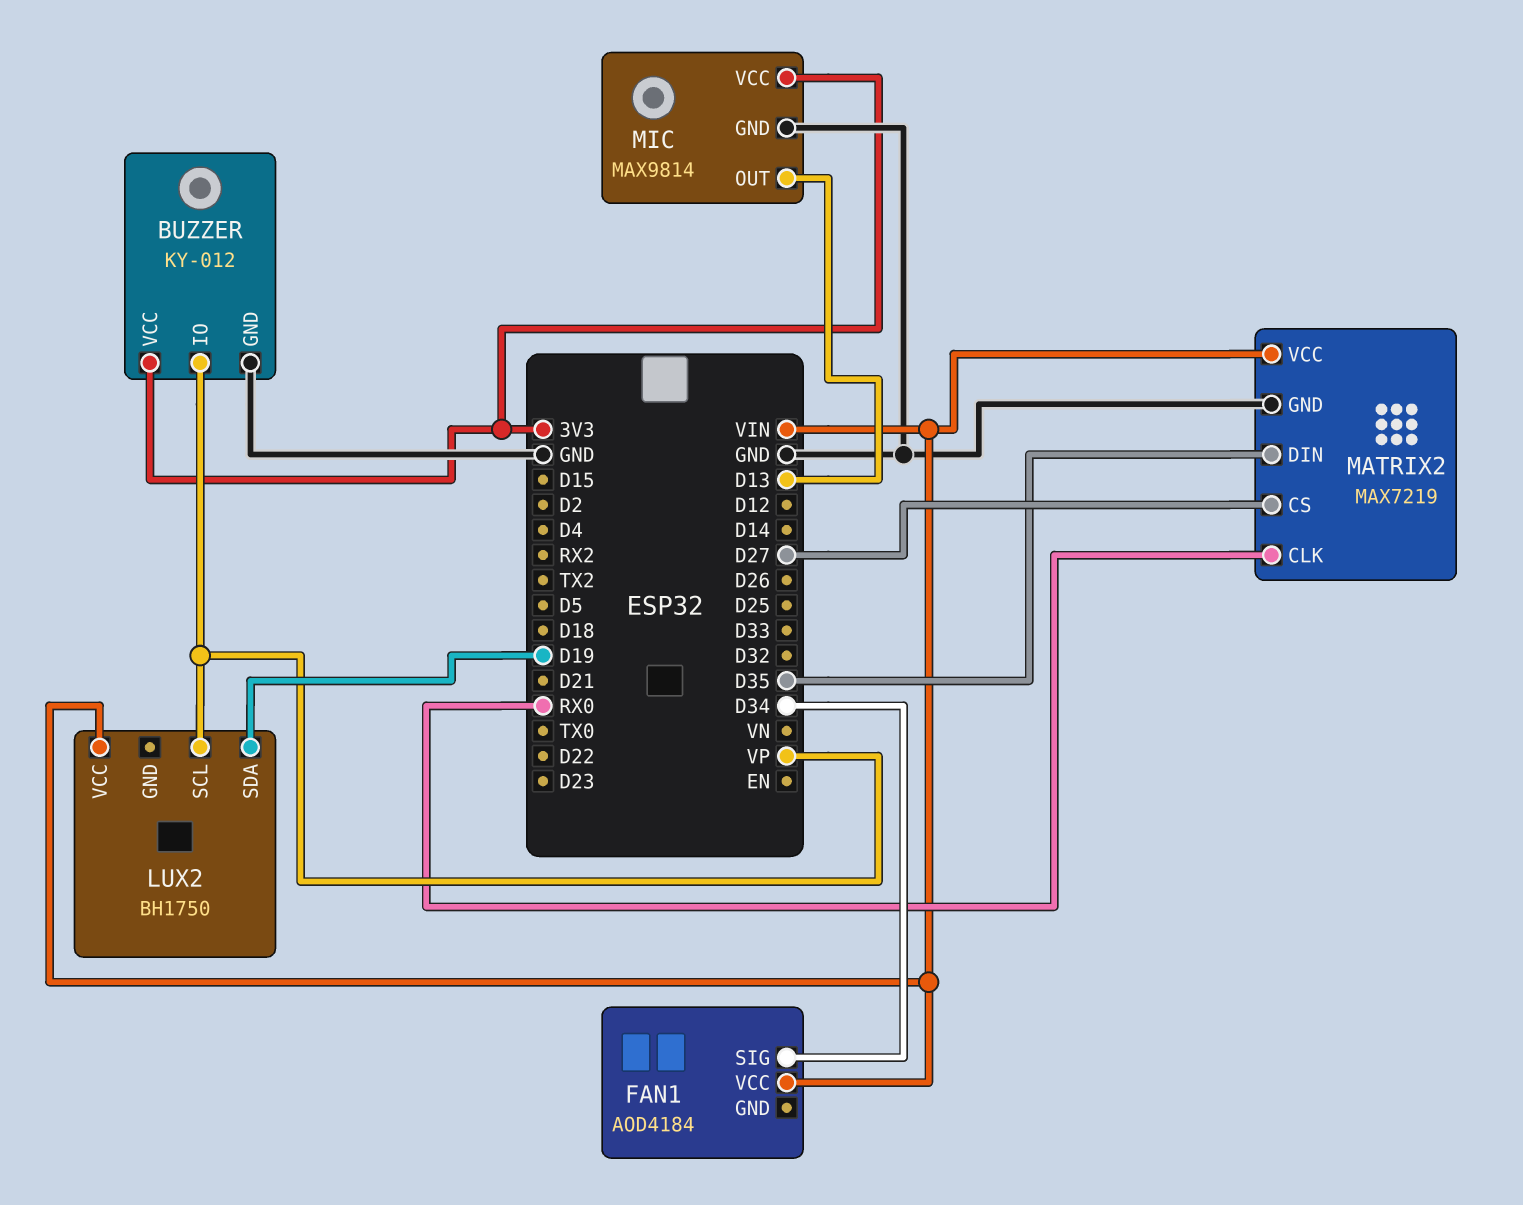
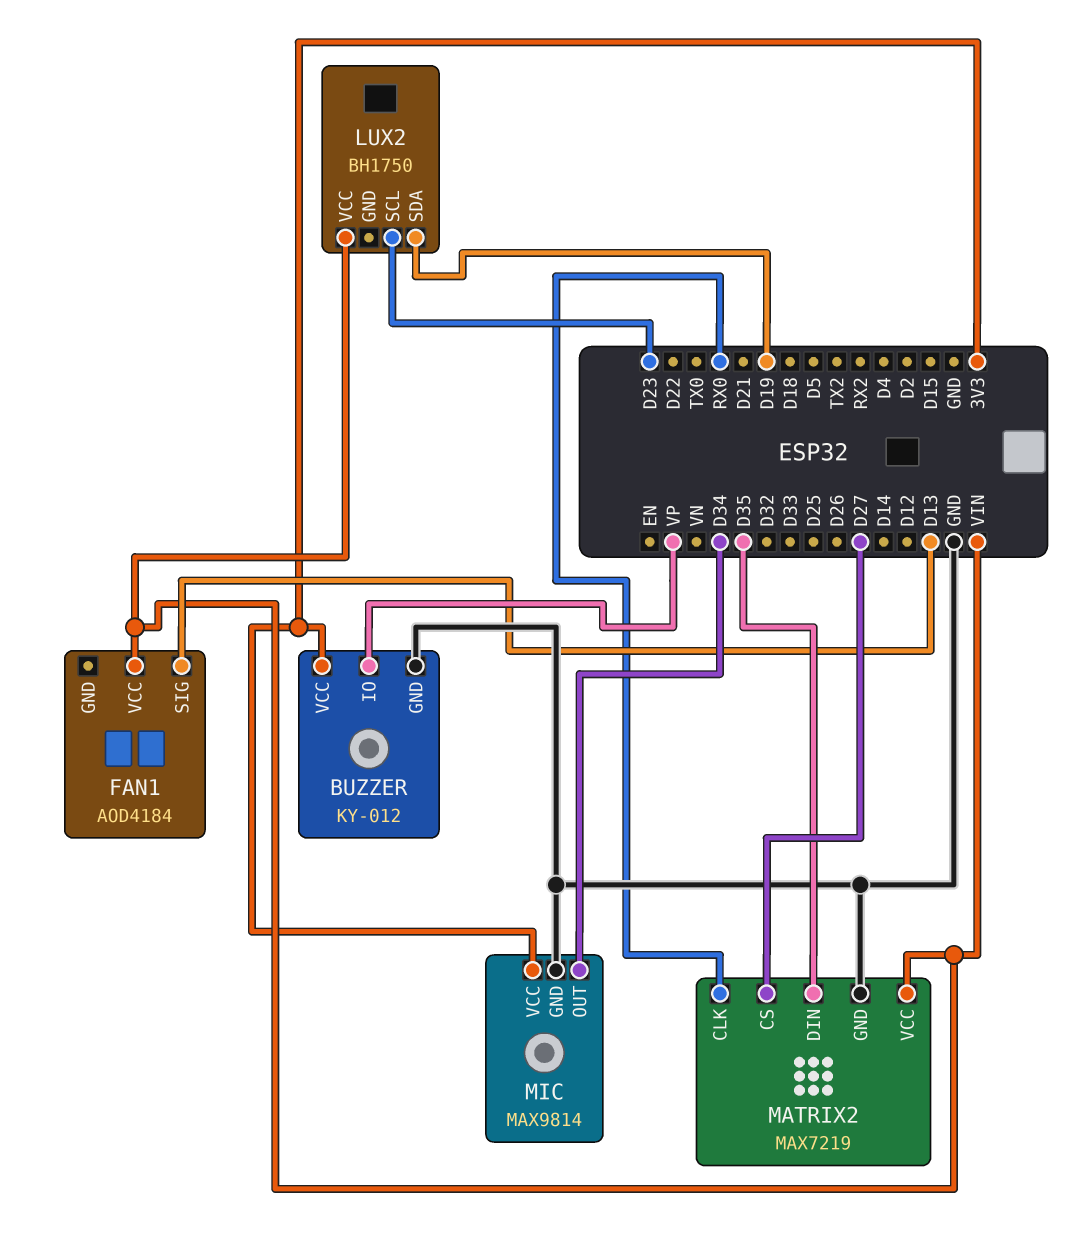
FAN1 pin SIG: D34 -> D13
LUX2 pin SCL: VP -> D23
MIC pin OUT: D13 -> D34

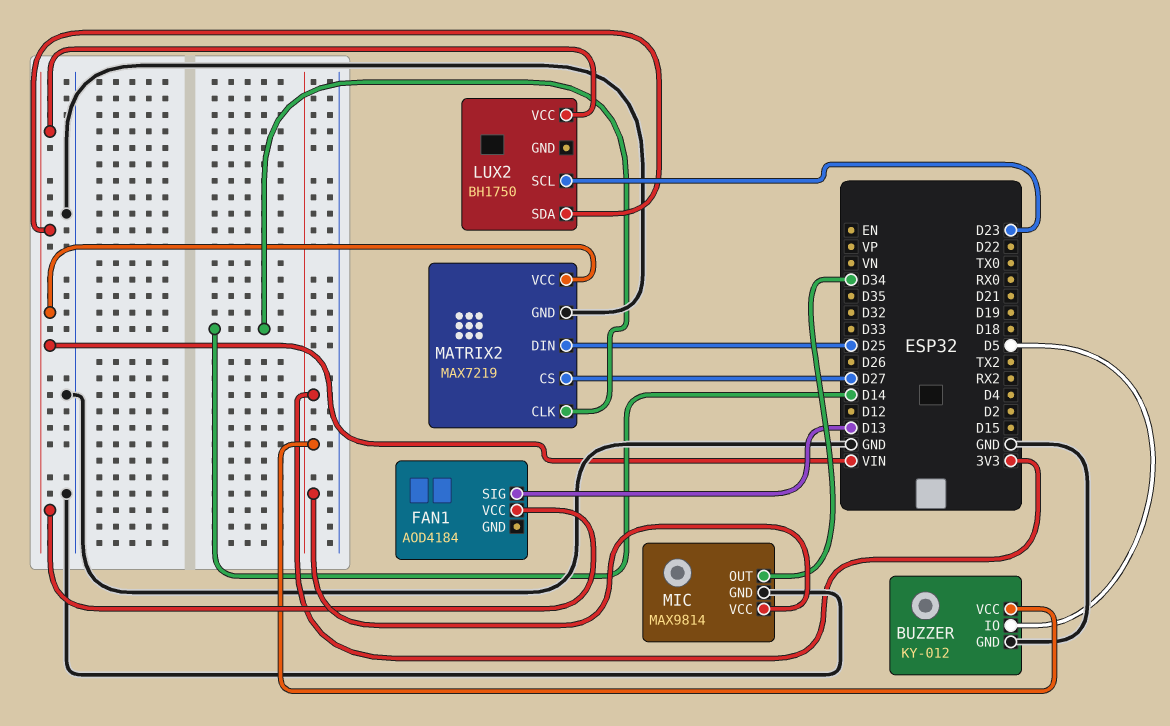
BUZZER pin IO: VP -> D5
LUX2 pin SDA: D19 -> VIN
MATRIX2 pin CLK: RX0 -> D14
MATRIX2 pin DIN: D35 -> D25

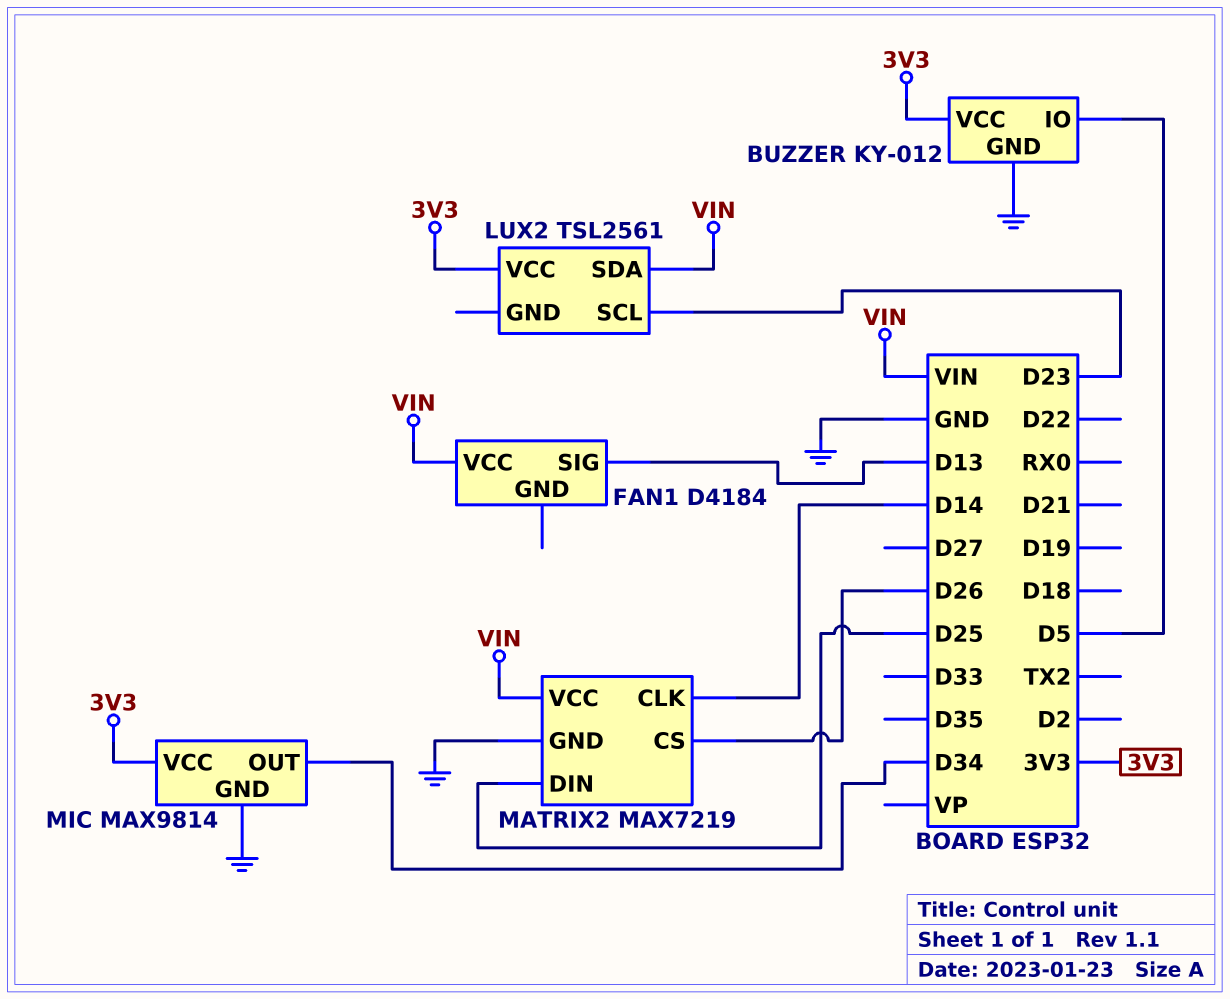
FAN1: AOD4184 -> D4184
LUX2: BH1750 -> TSL2561
LUX2 pin VCC: VIN -> 3V3
MATRIX2 pin CS: D27 -> D26

